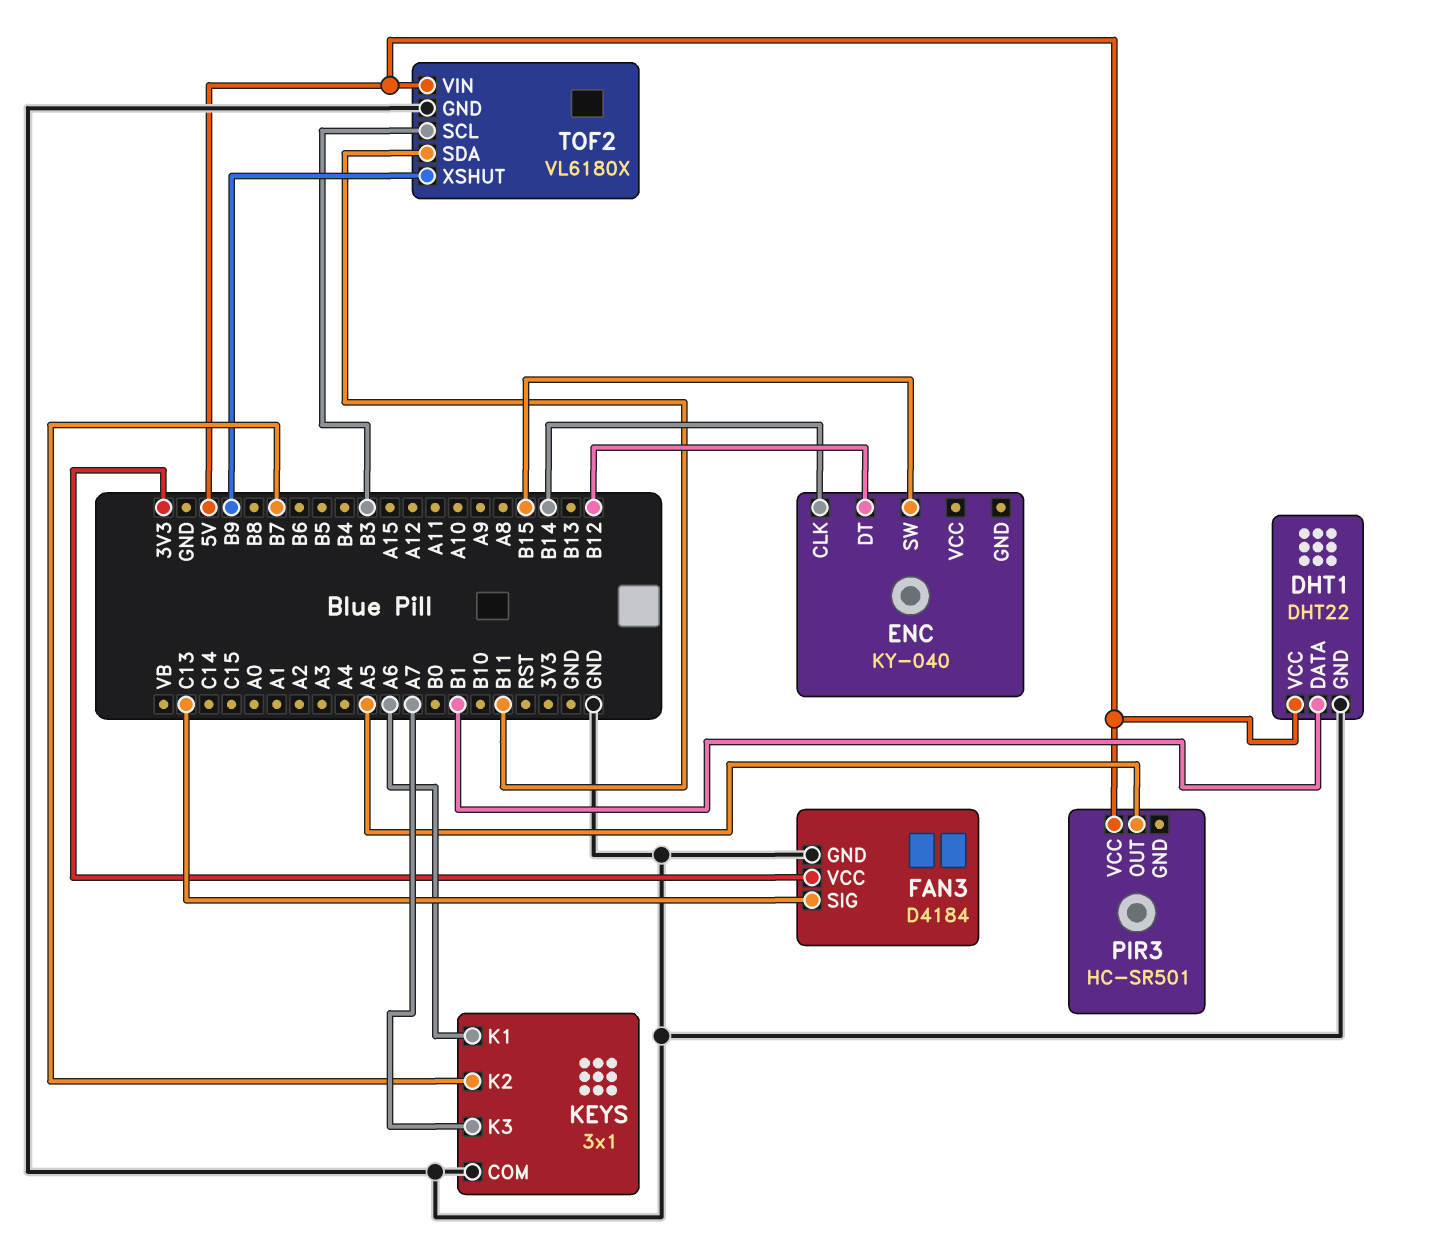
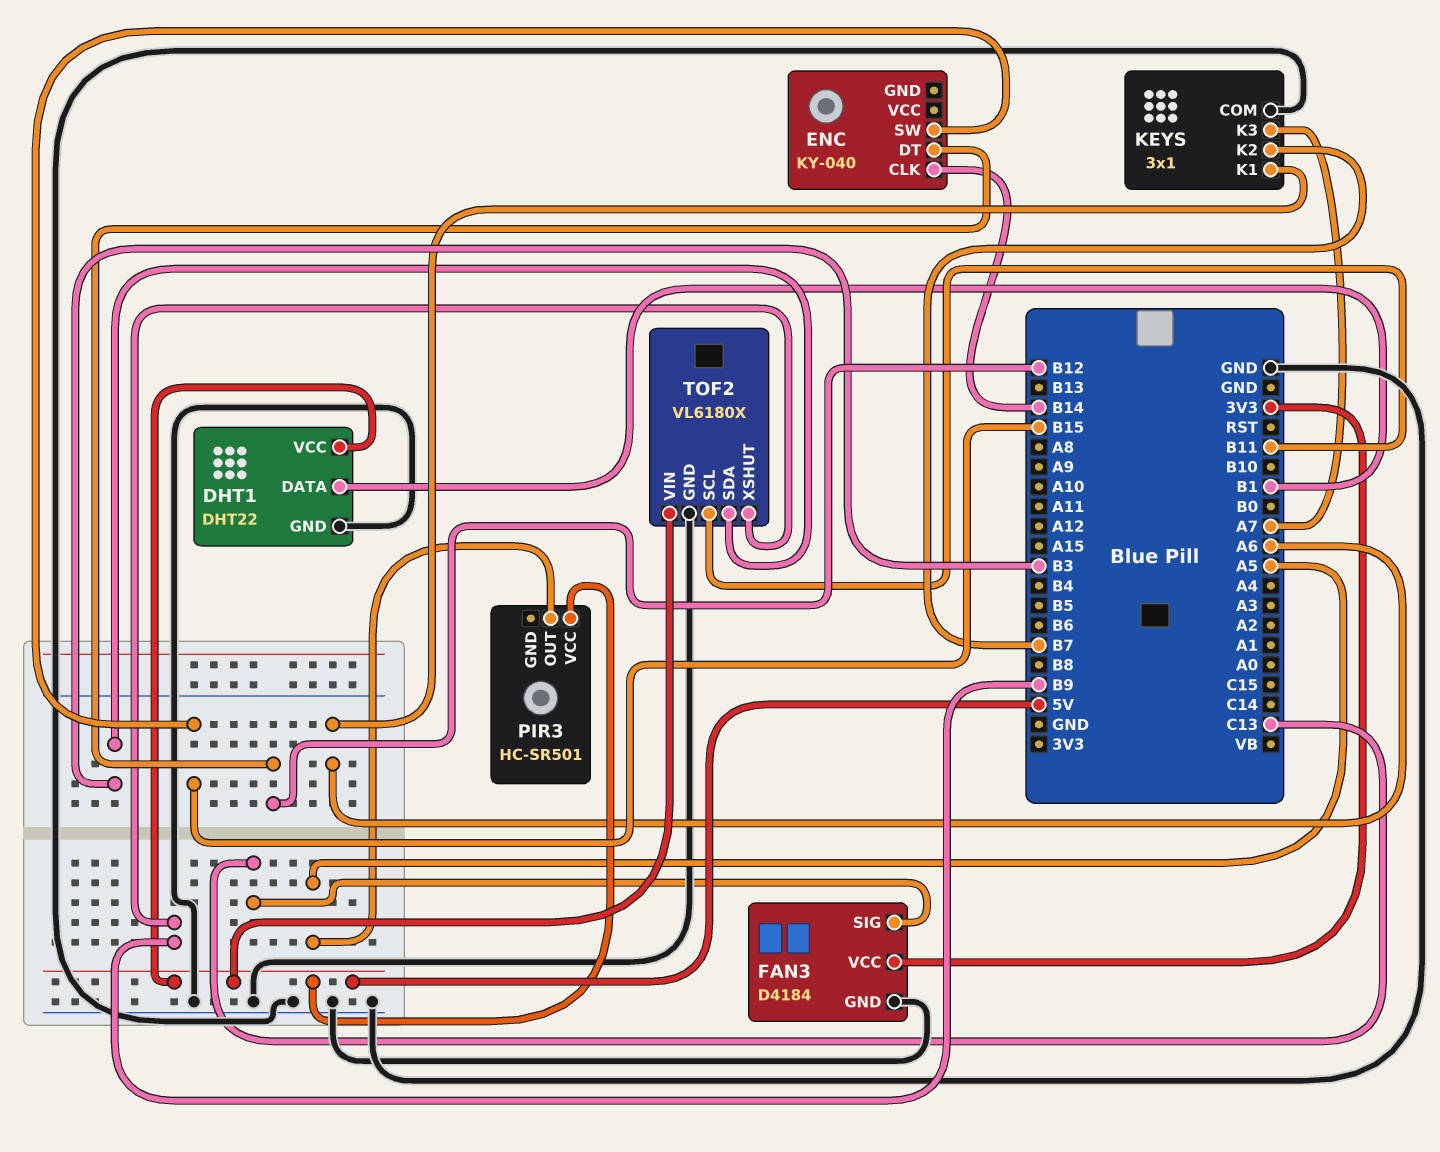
TOF2 pin SCL: B3 -> B11
TOF2 pin SDA: B11 -> B3

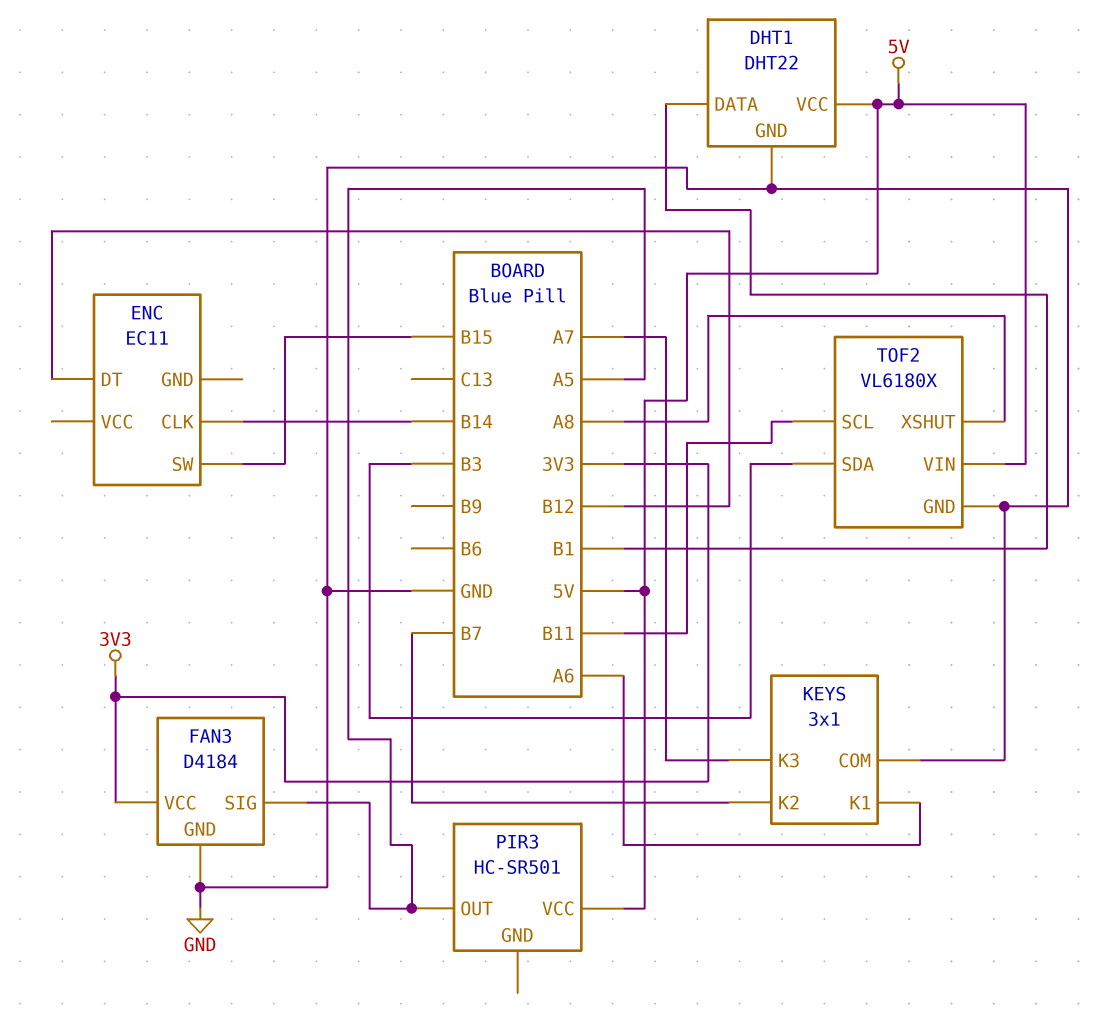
ENC: KY-040 -> EC11
FAN3 pin SIG: C13 -> A5
TOF2 pin XSHUT: B9 -> A8

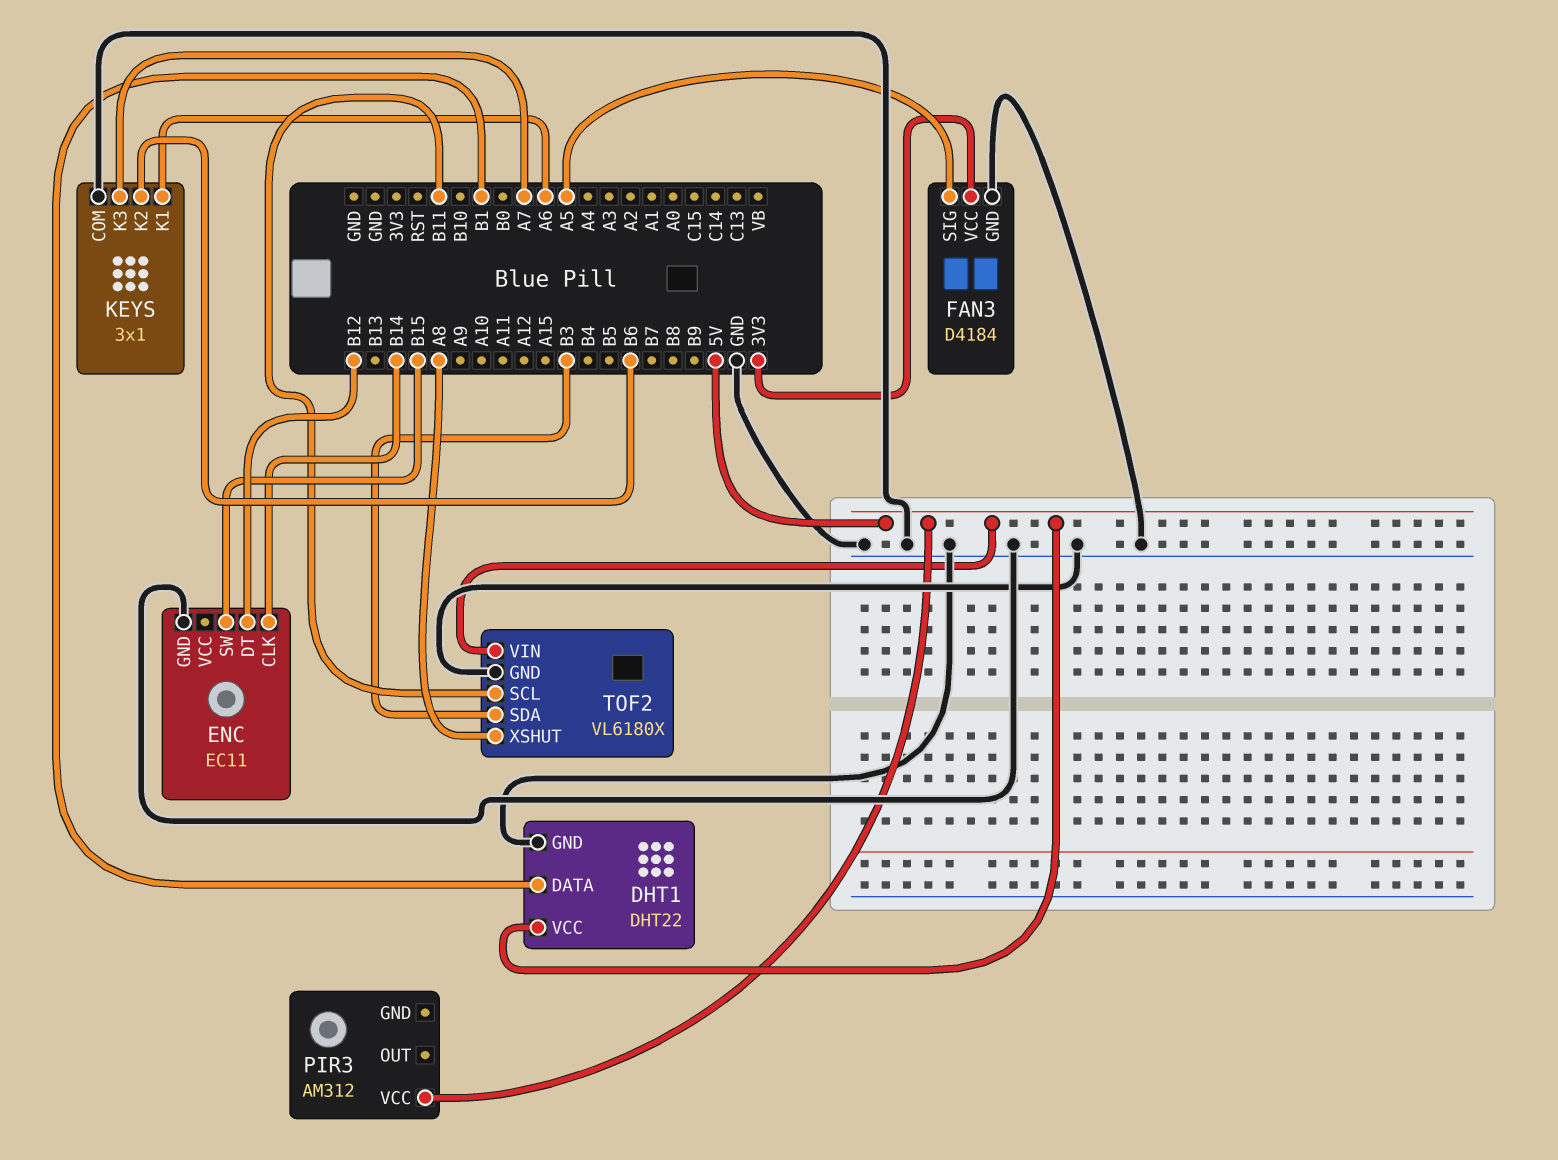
ENC pin GND: none -> GND
KEYS pin K2: B7 -> B6
PIR3: HC-SR501 -> AM312
PIR3 pin OUT: A5 -> none

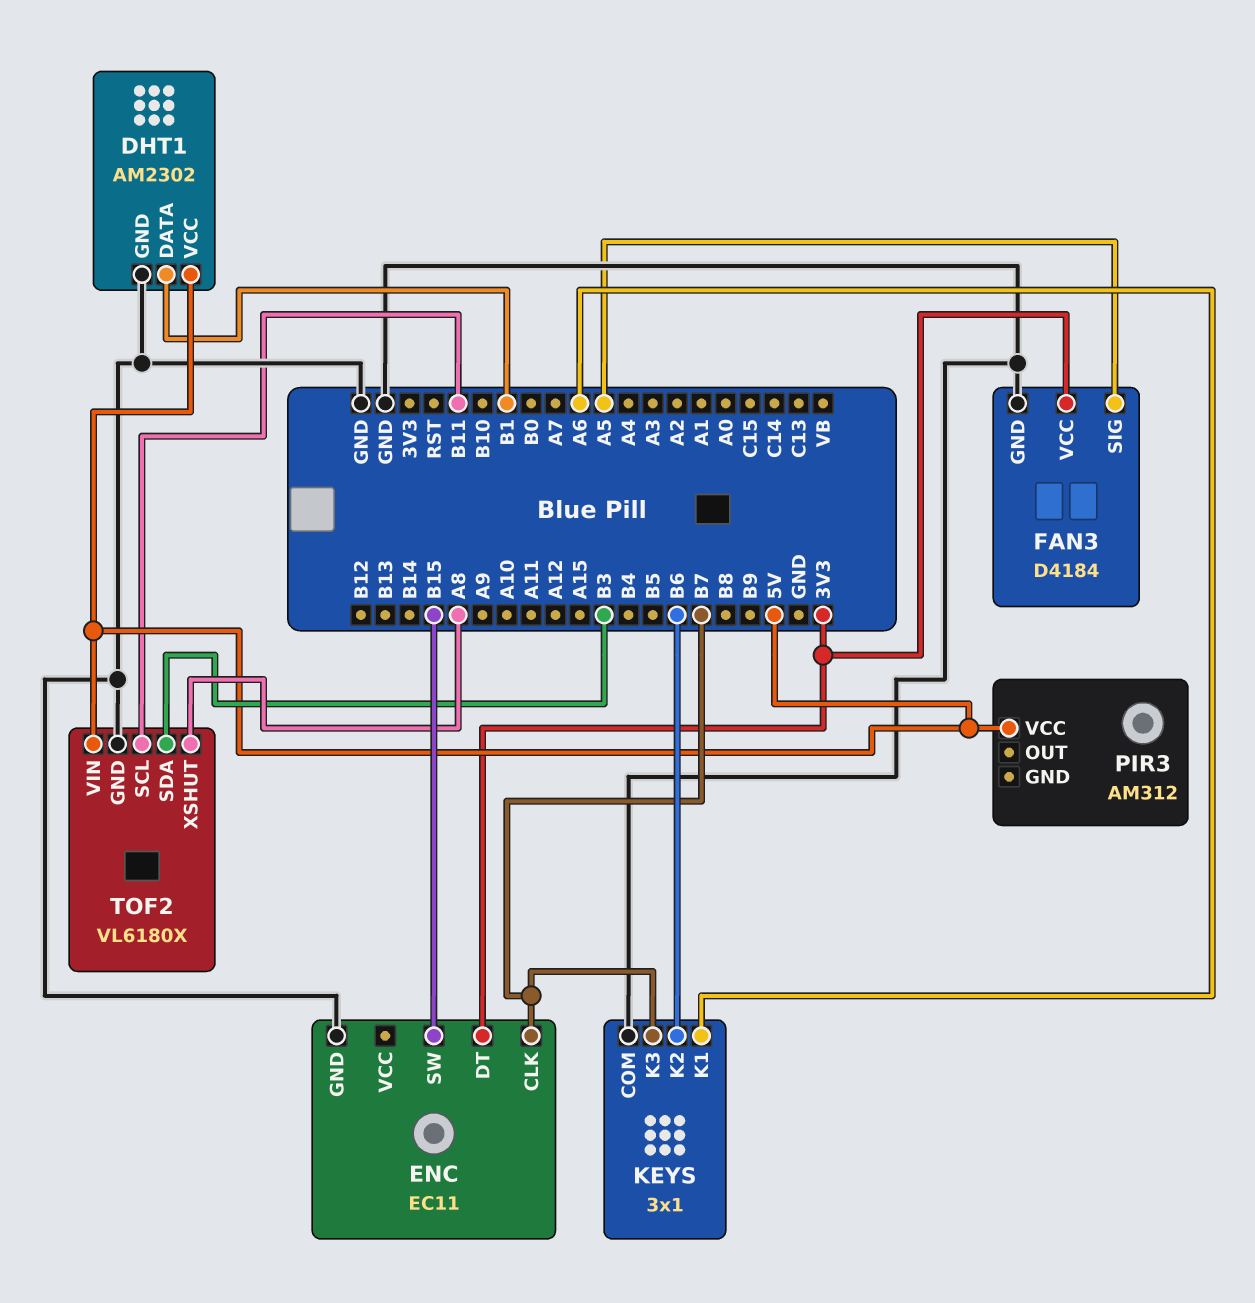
DHT1: DHT22 -> AM2302
ENC pin CLK: B14 -> B7
ENC pin DT: B12 -> 3V3
KEYS pin K3: A7 -> B7

